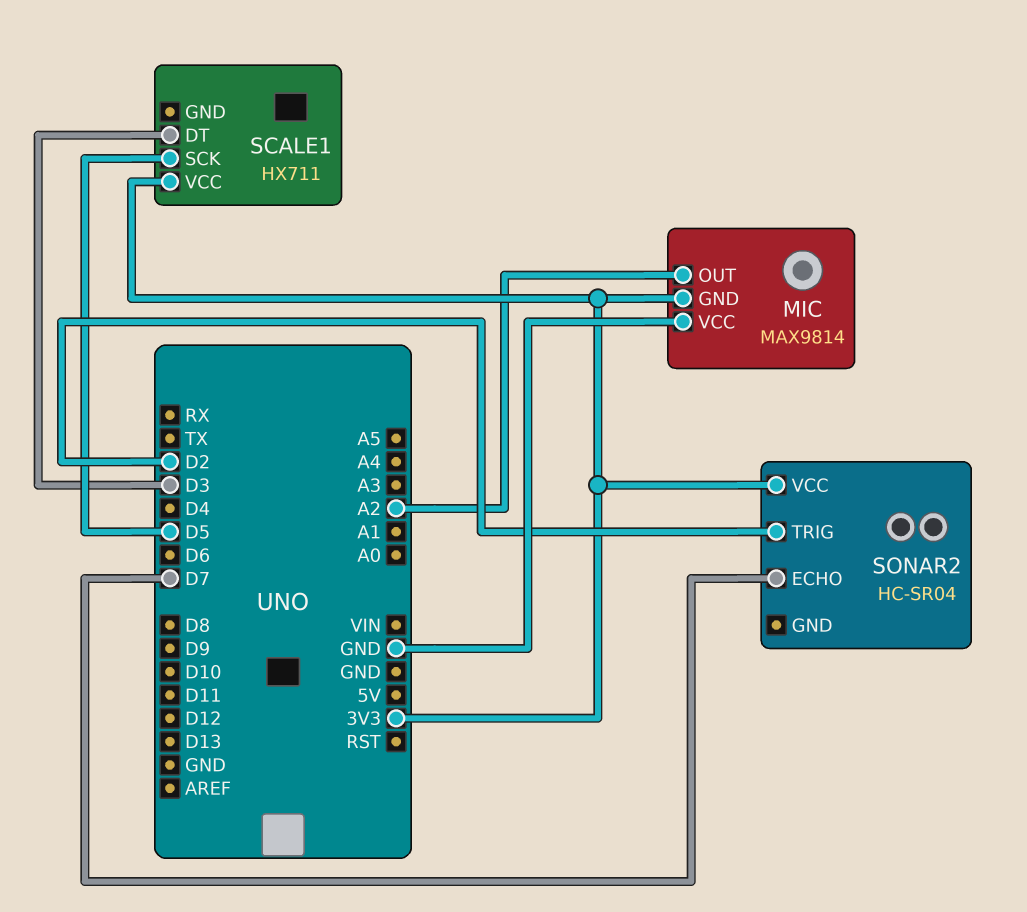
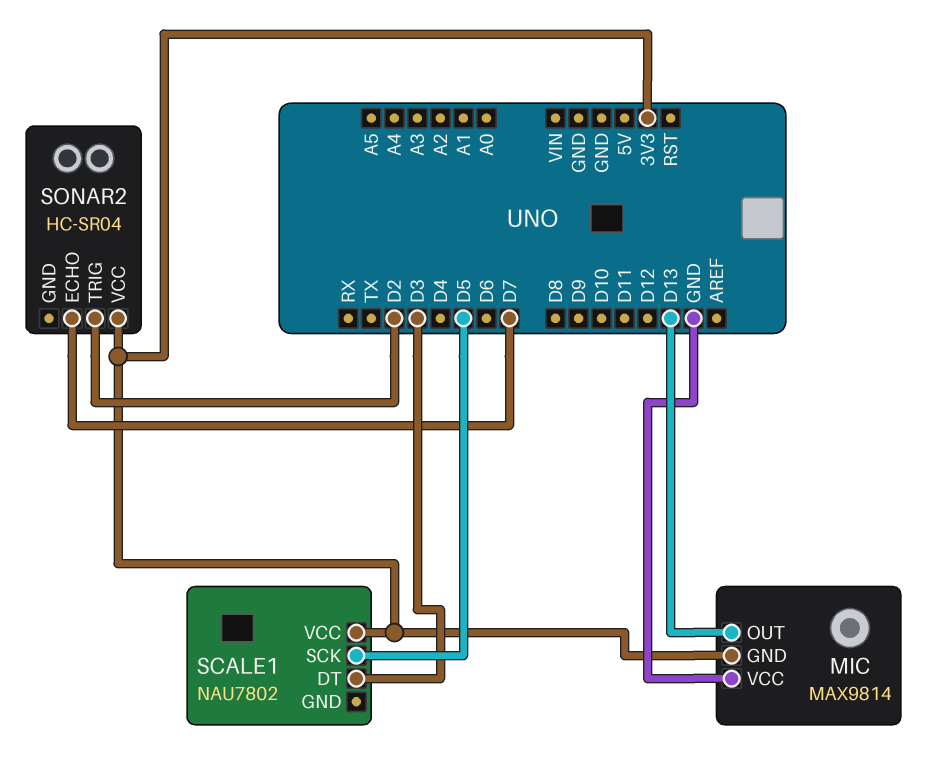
MIC pin OUT: A2 -> D13
SCALE1: HX711 -> NAU7802

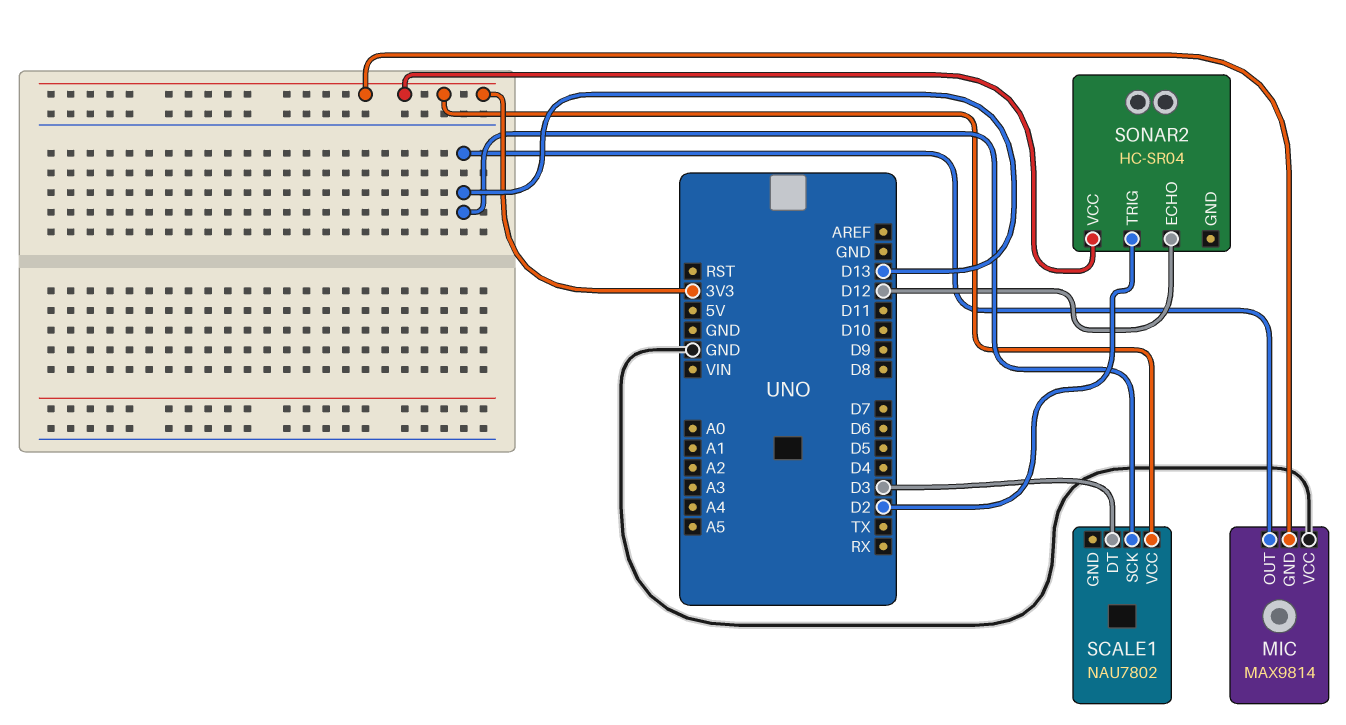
SCALE1 pin SCK: D5 -> D13
SONAR2 pin ECHO: D7 -> D12

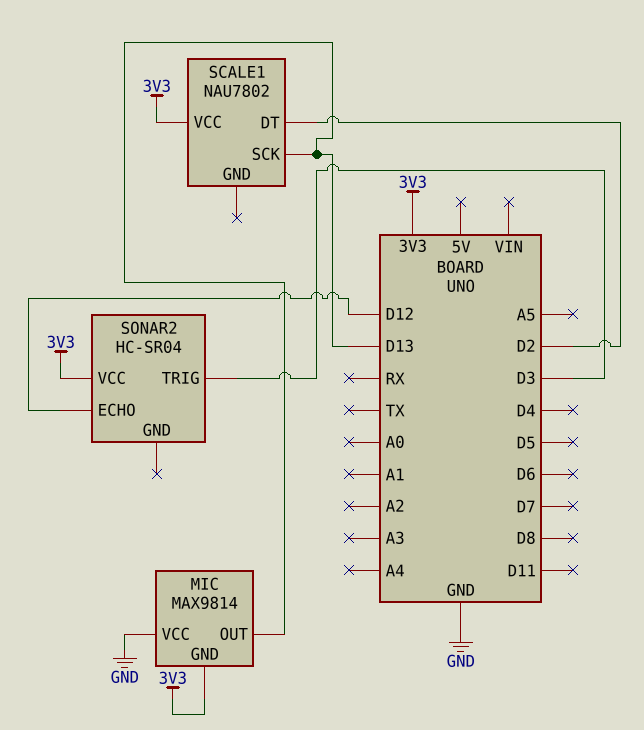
SCALE1 pin DT: D3 -> D2
SONAR2 pin TRIG: D2 -> D3

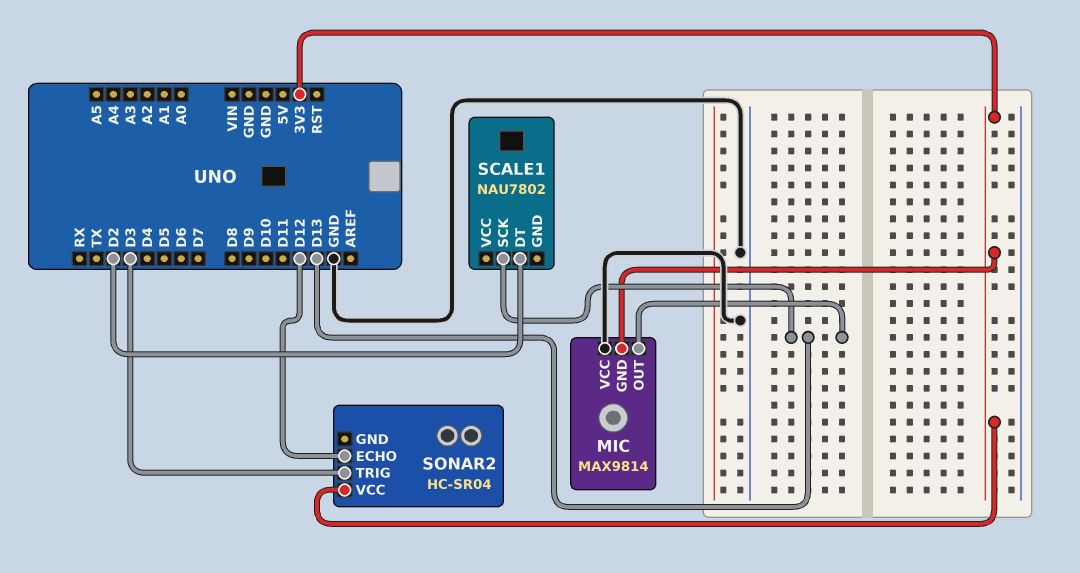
SCALE1 pin VCC: 3V3 -> none

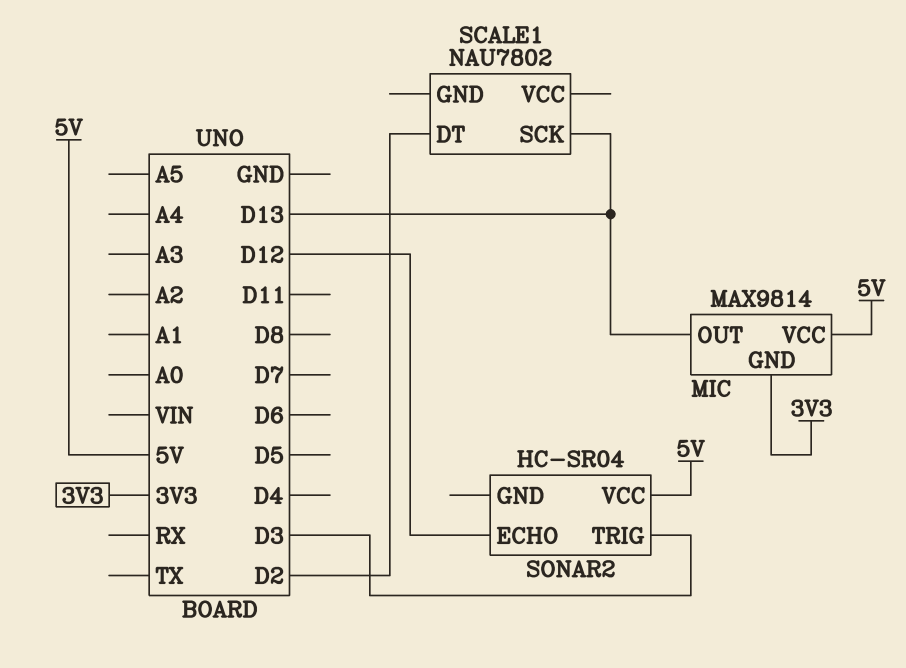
MIC pin VCC: GND -> 5V
SONAR2 pin VCC: 3V3 -> 5V

